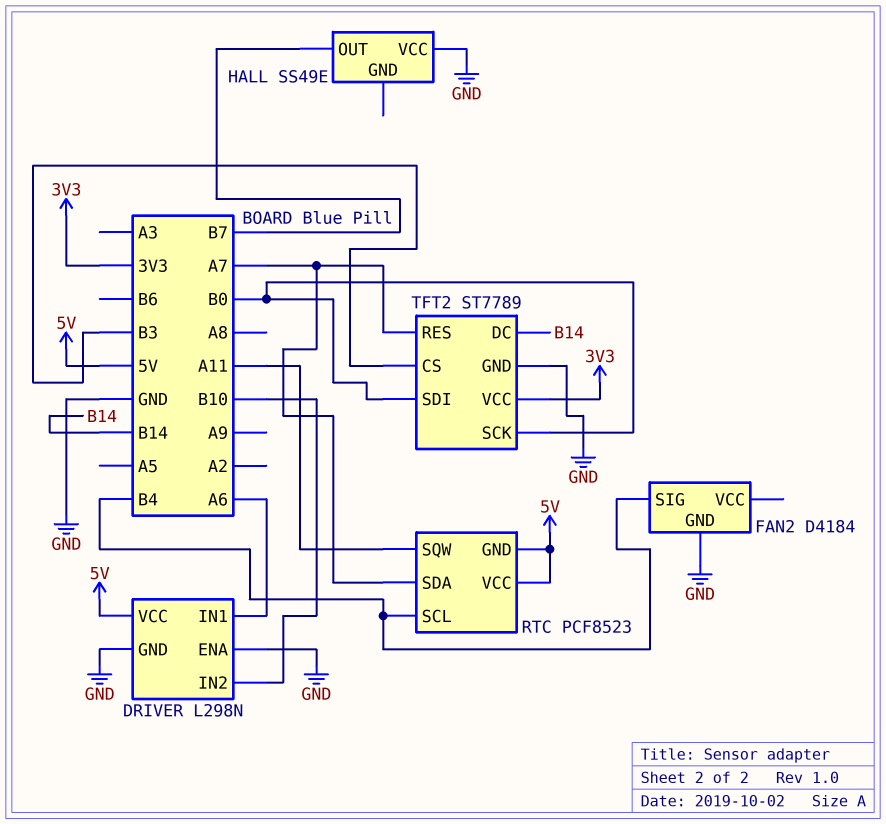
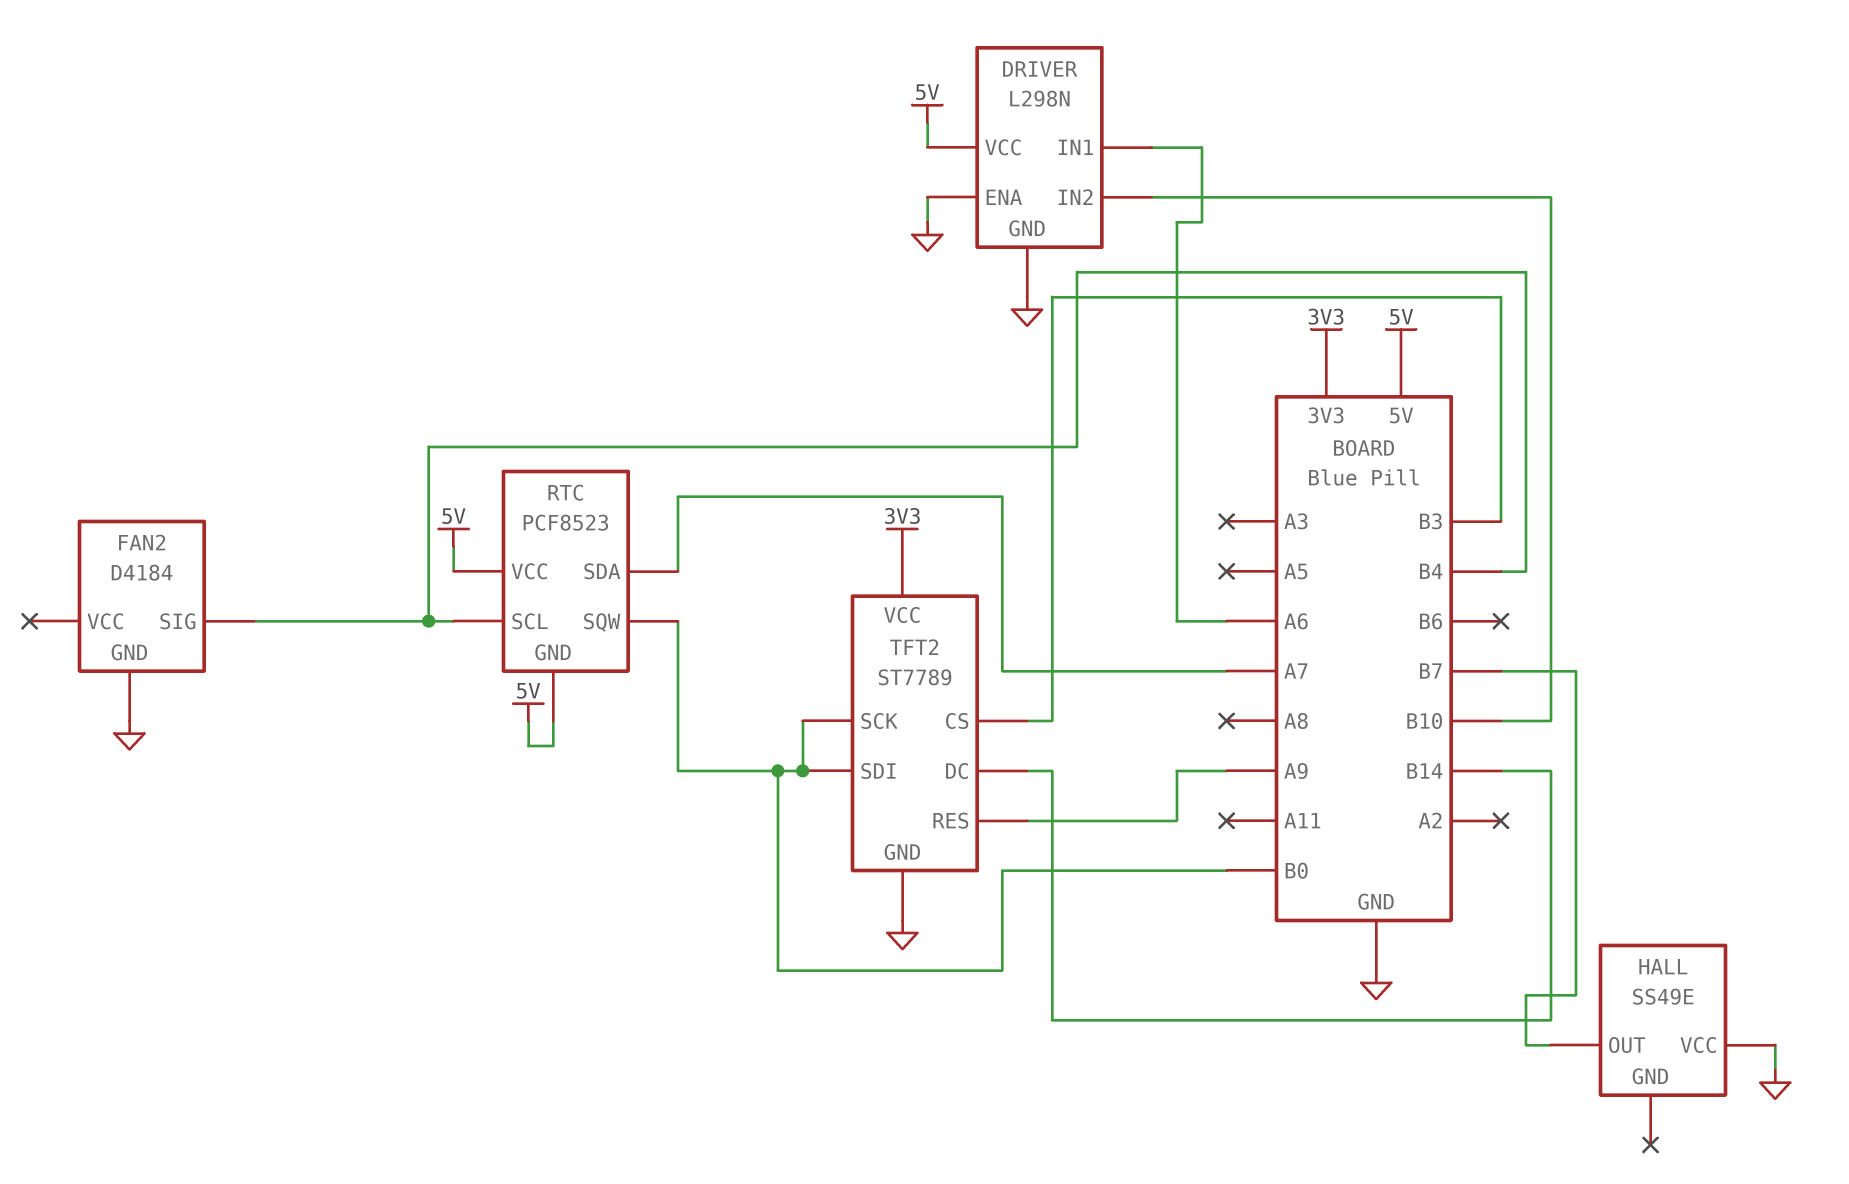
RTC pin SQW: A11 -> B0
TFT2 pin RES: A7 -> A9

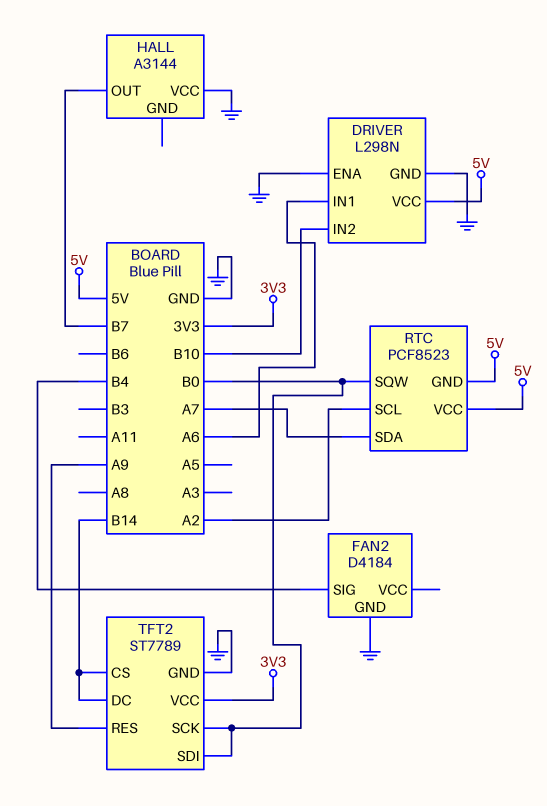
HALL: SS49E -> A3144
RTC pin SCL: B4 -> A2
TFT2 pin CS: B3 -> B14

